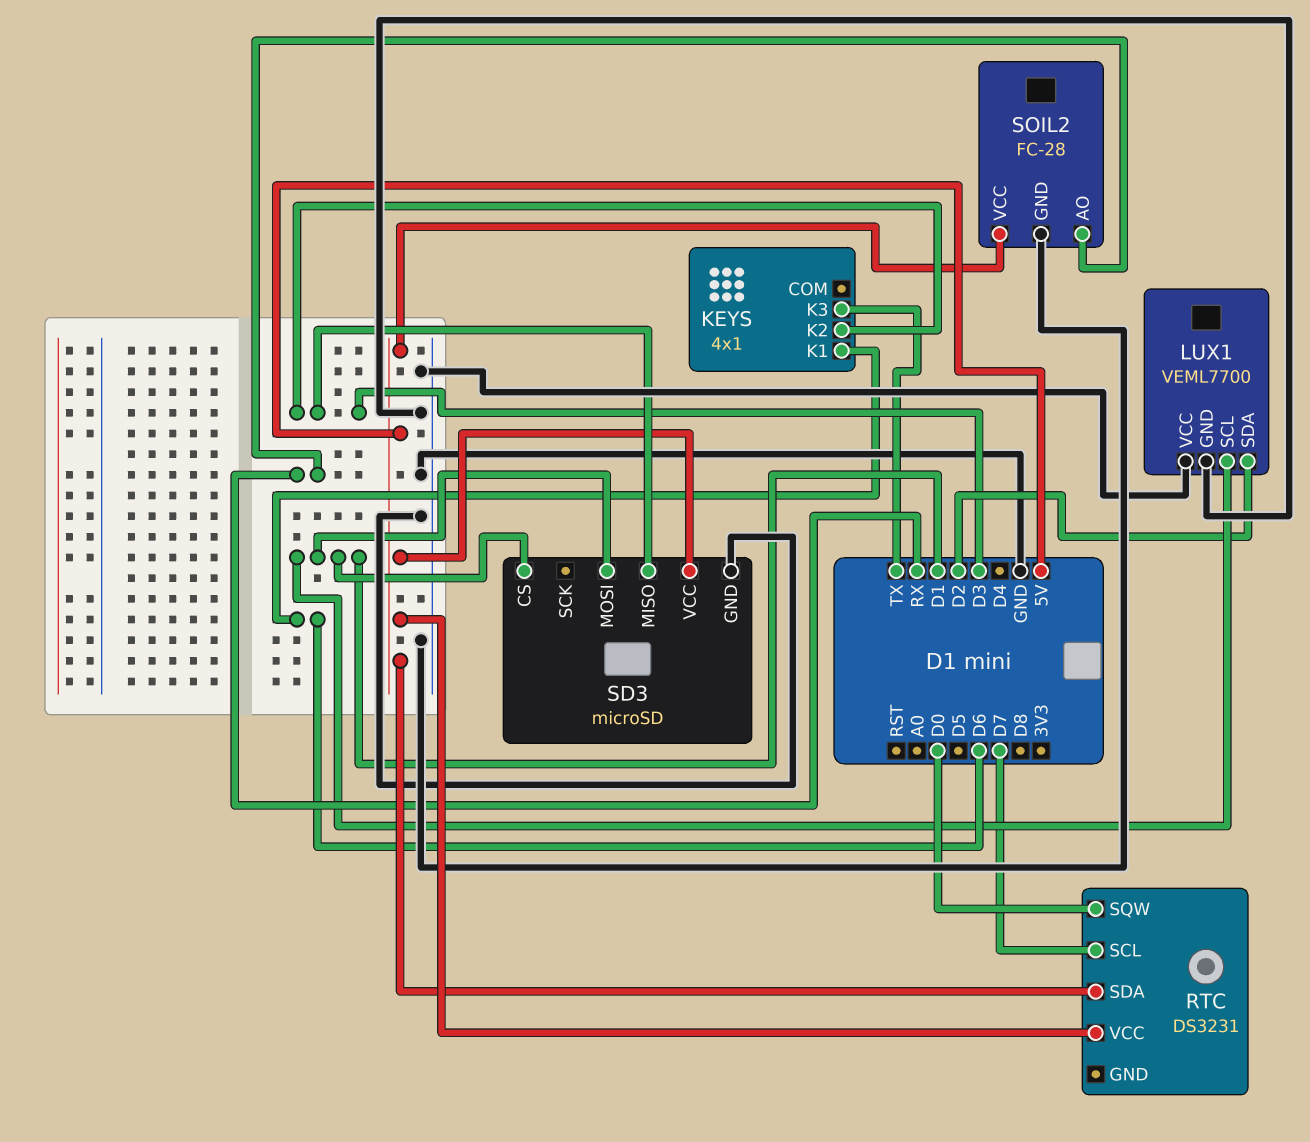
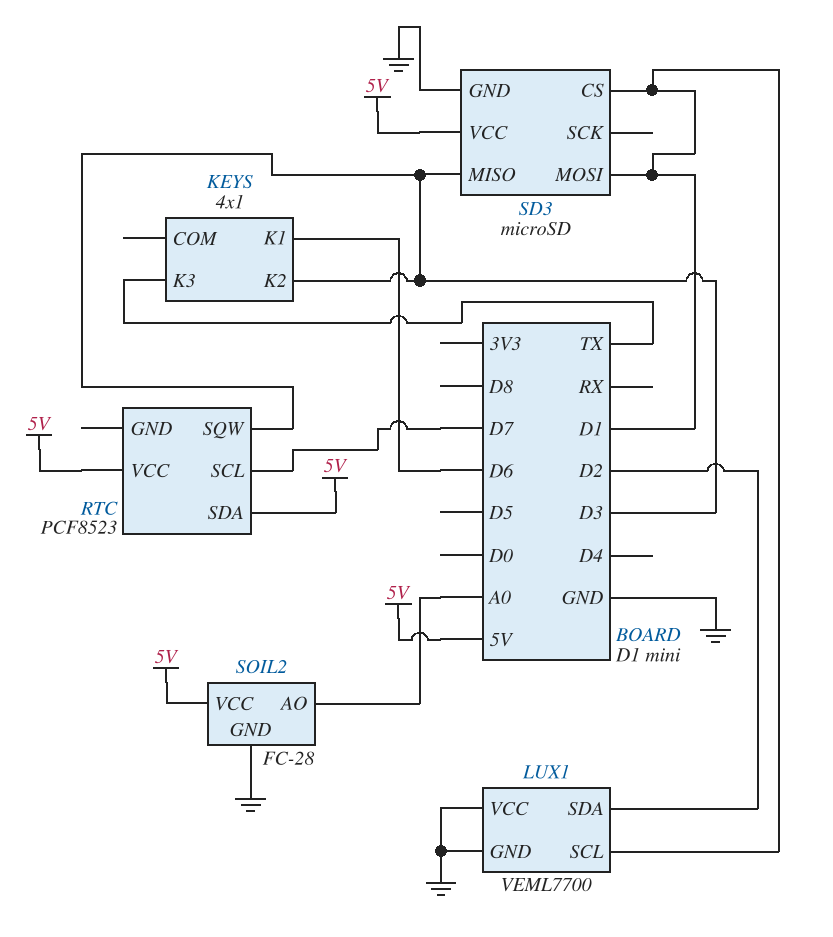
RTC: DS3231 -> PCF8523
RTC pin SQW: D0 -> D3
SOIL2 pin AO: RX -> A0

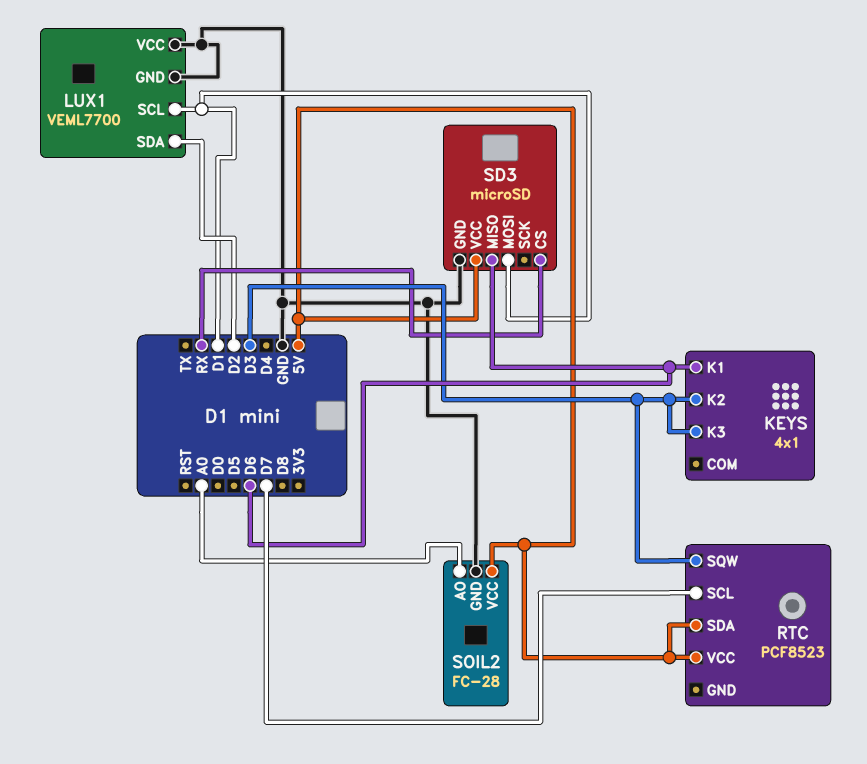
KEYS pin K3: TX -> D3
SD3 pin CS: D1 -> RX
SD3 pin MISO: D3 -> D6

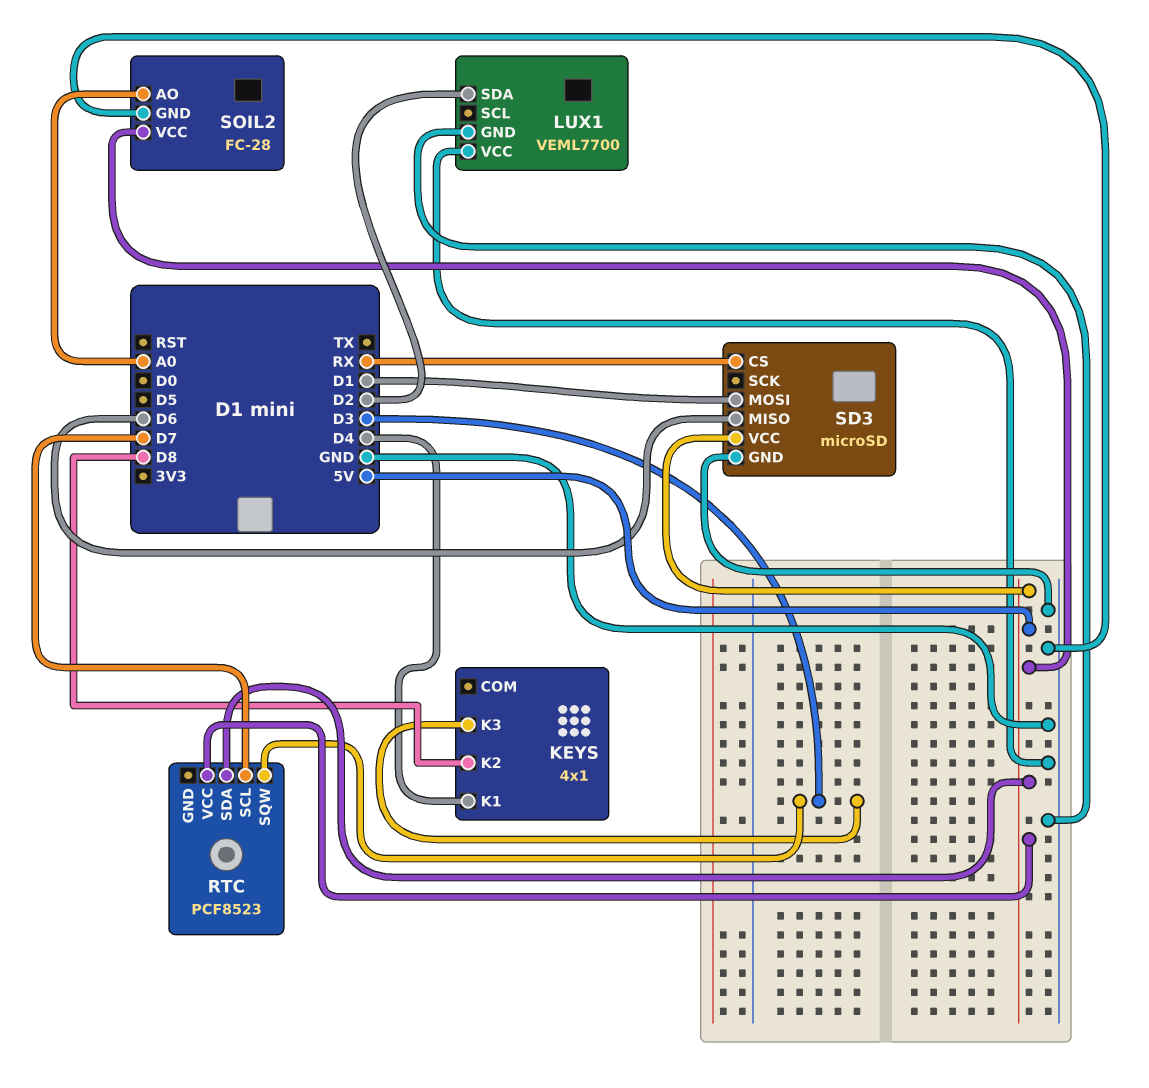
KEYS pin K1: D6 -> D4
KEYS pin K2: D3 -> D8
LUX1 pin SCL: D1 -> none

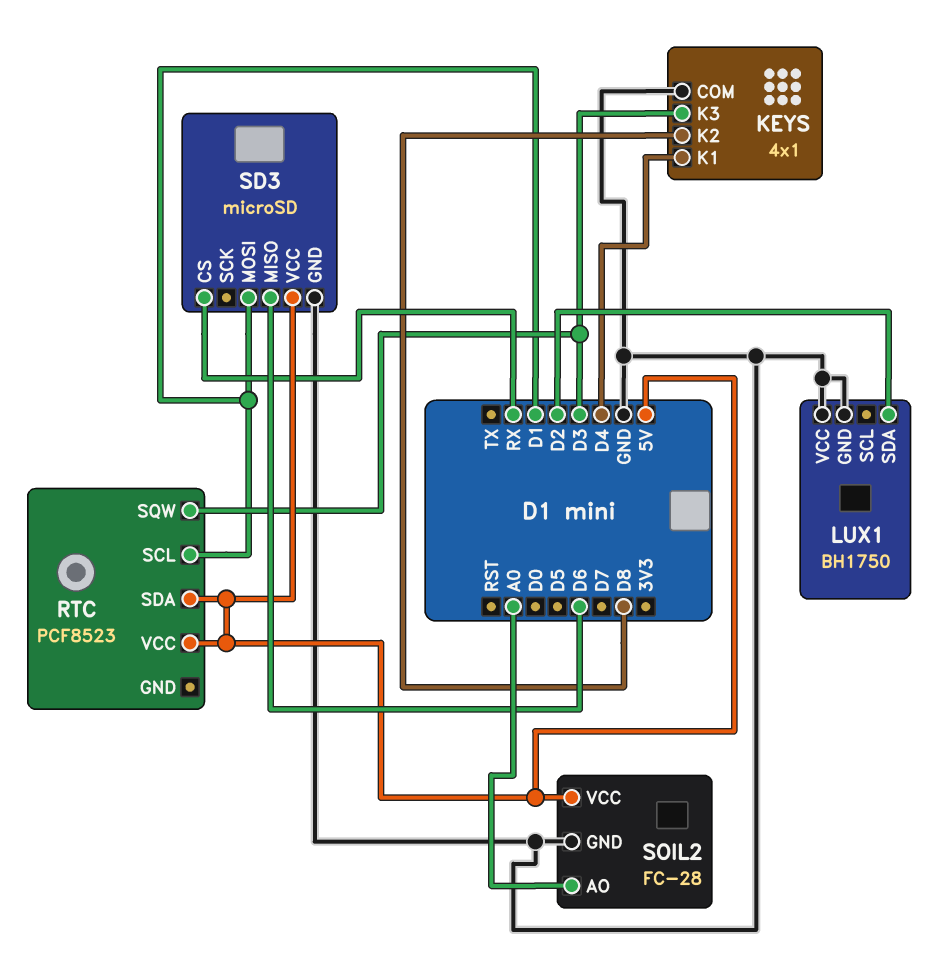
KEYS pin COM: none -> GND
LUX1: VEML7700 -> BH1750
RTC pin SCL: D7 -> D1

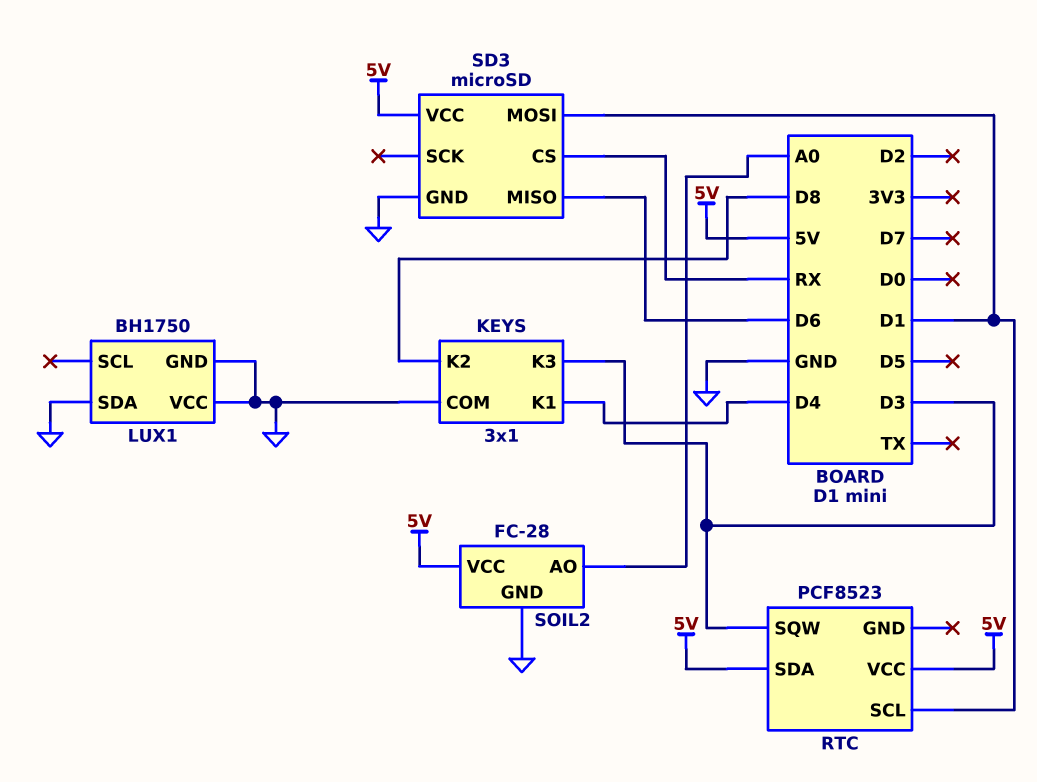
KEYS: 4x1 -> 3x1
LUX1 pin SDA: D2 -> GND

